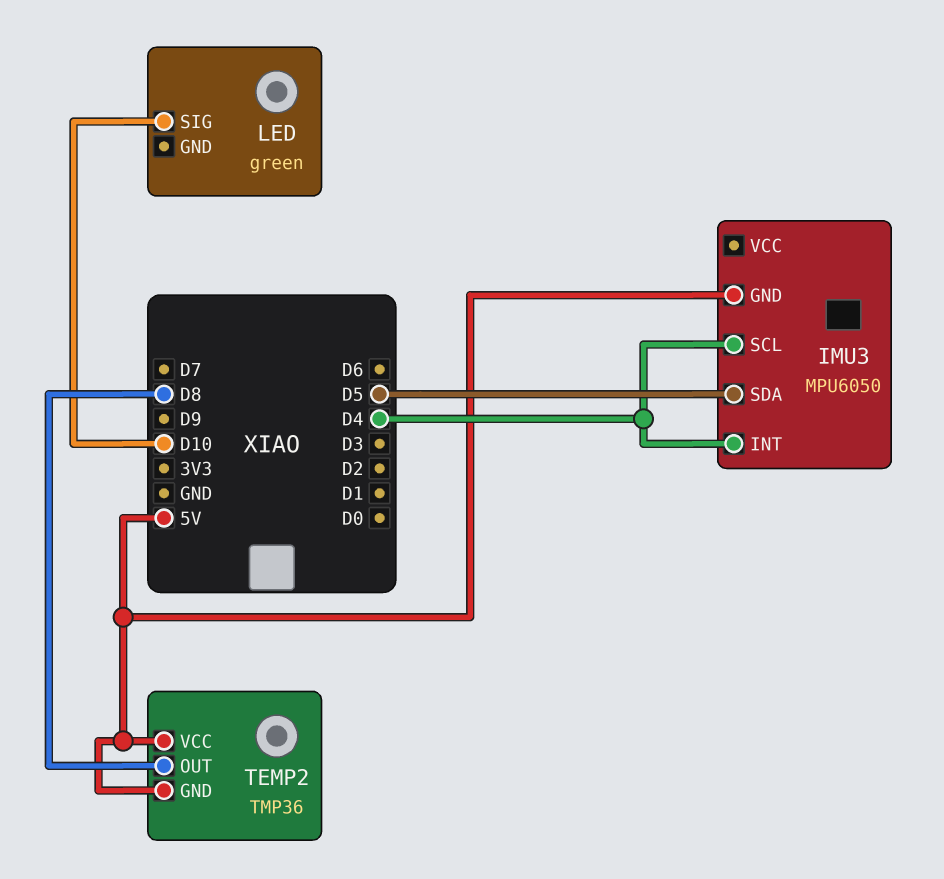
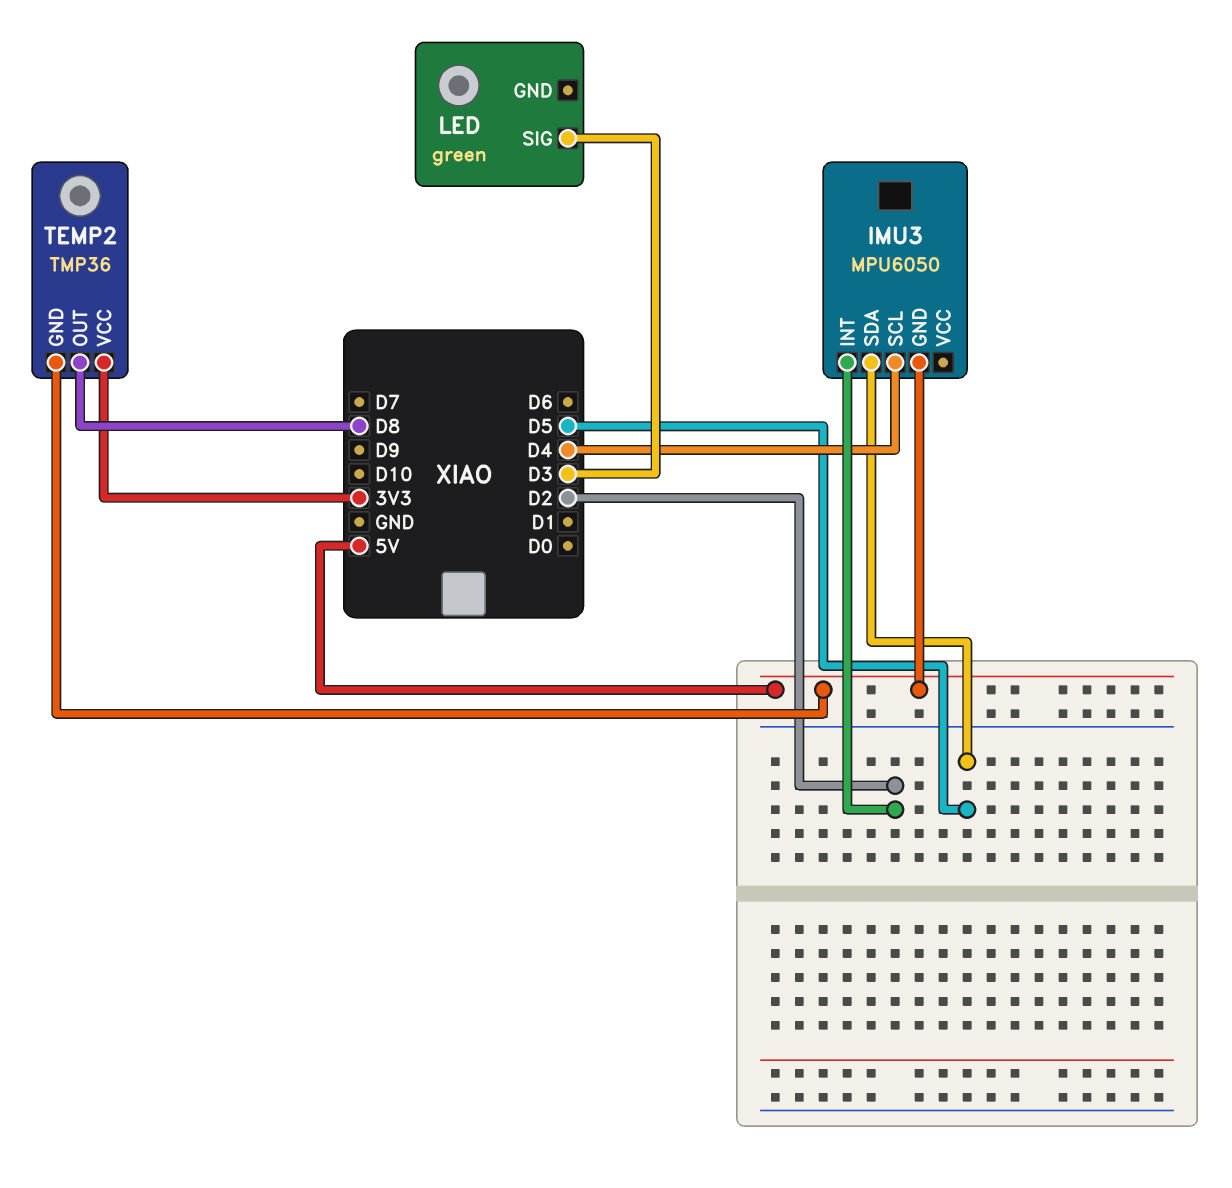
IMU3 pin INT: D4 -> D2
LED pin SIG: D10 -> D3
TEMP2 pin VCC: 5V -> 3V3

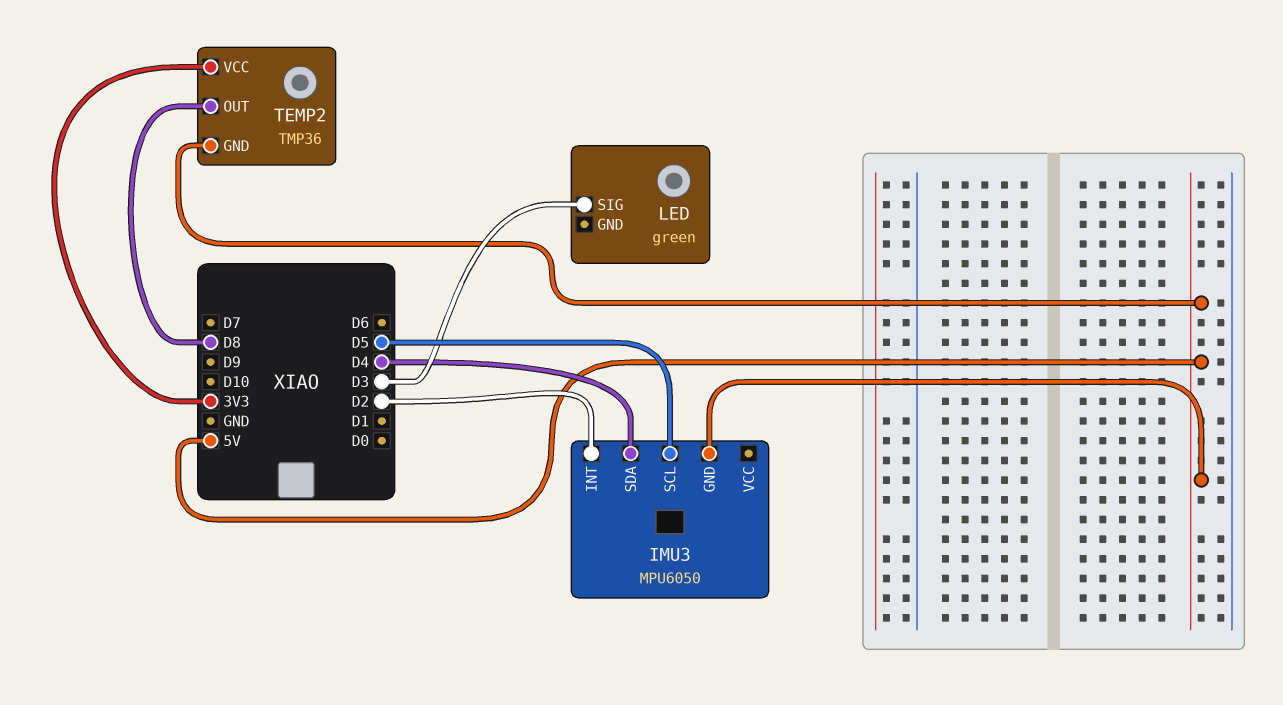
IMU3 pin SCL: D4 -> D5
IMU3 pin SDA: D5 -> D4

